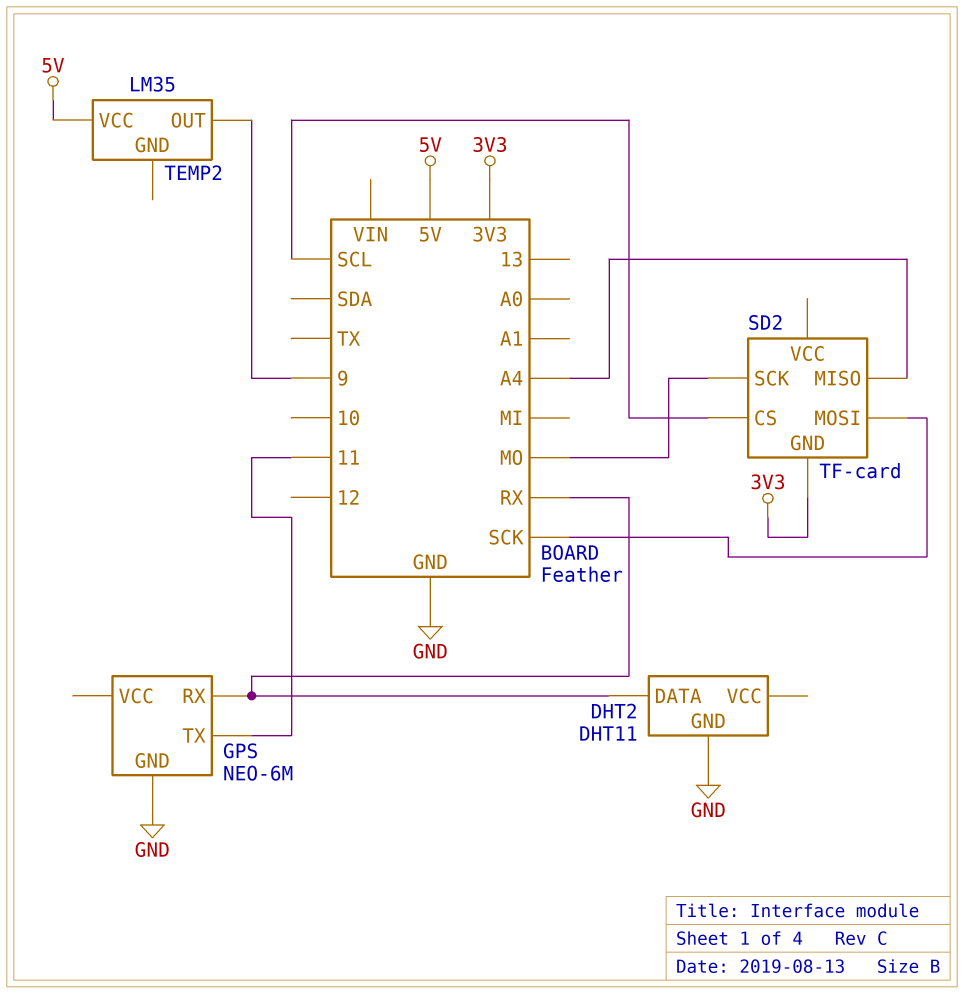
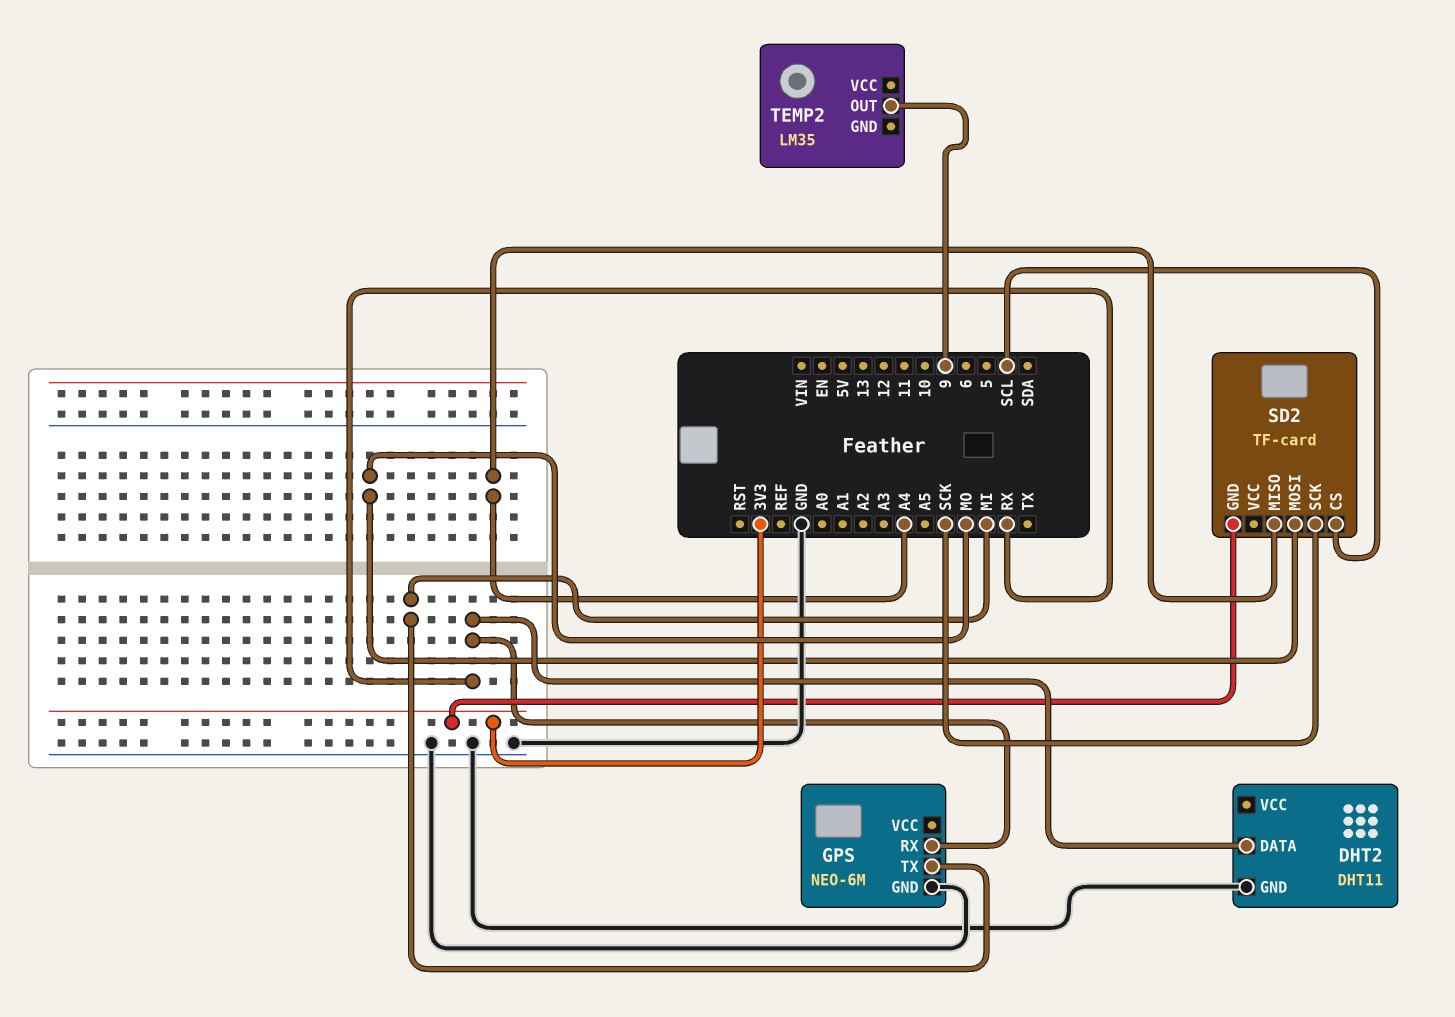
GPS pin TX: 11 -> MI
SD2 pin MOSI: SCK -> MO
SD2 pin SCK: MO -> SCK
TEMP2 pin VCC: 5V -> none

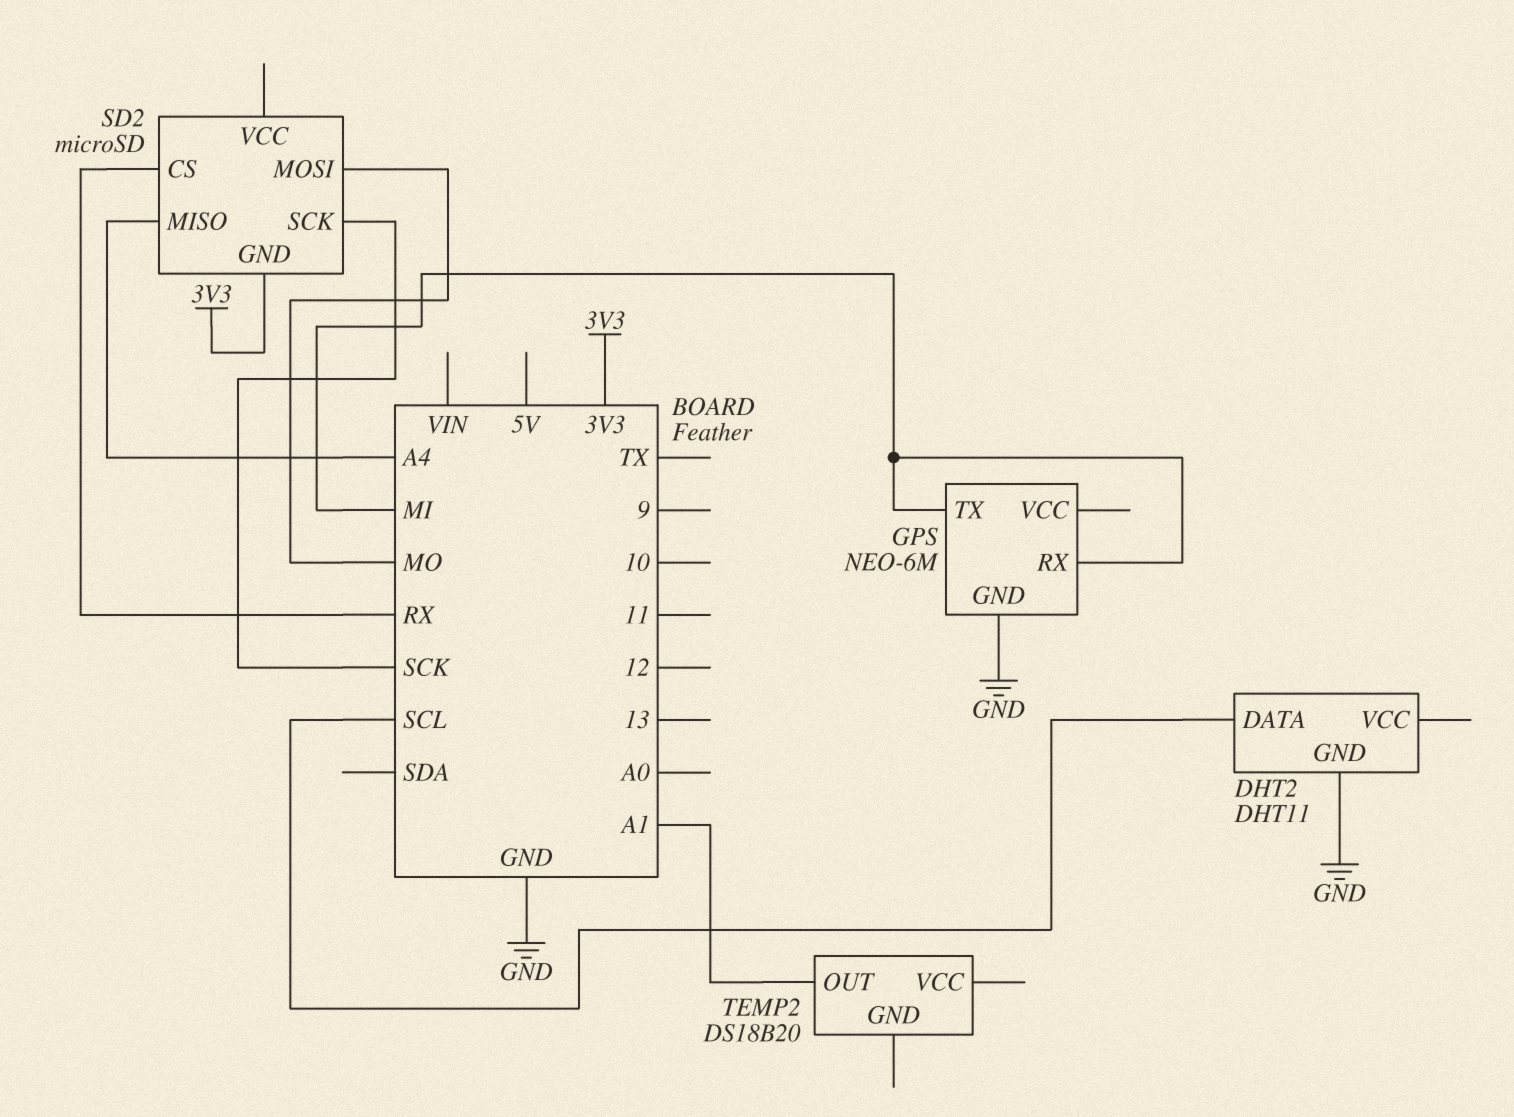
DHT2 pin DATA: RX -> SCL
GPS pin RX: RX -> MI
SD2: TF-card -> microSD
SD2 pin CS: SCL -> RX
TEMP2: LM35 -> DS18B20
TEMP2 pin OUT: 9 -> A1

